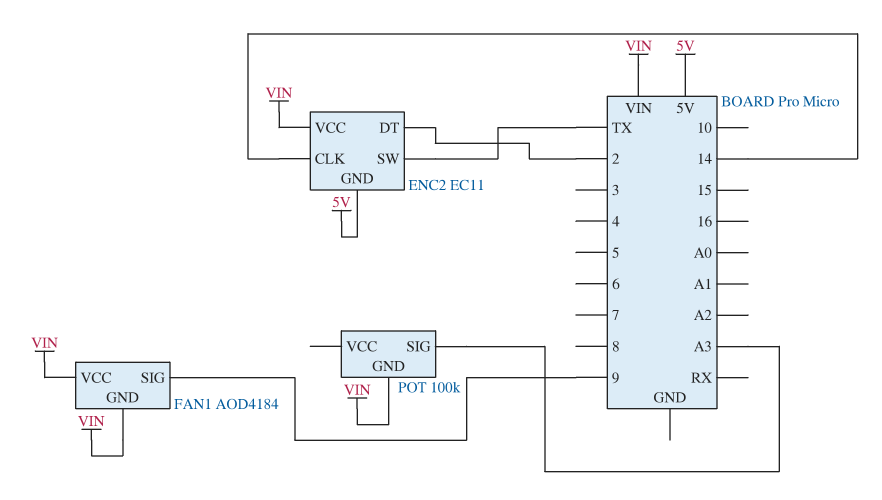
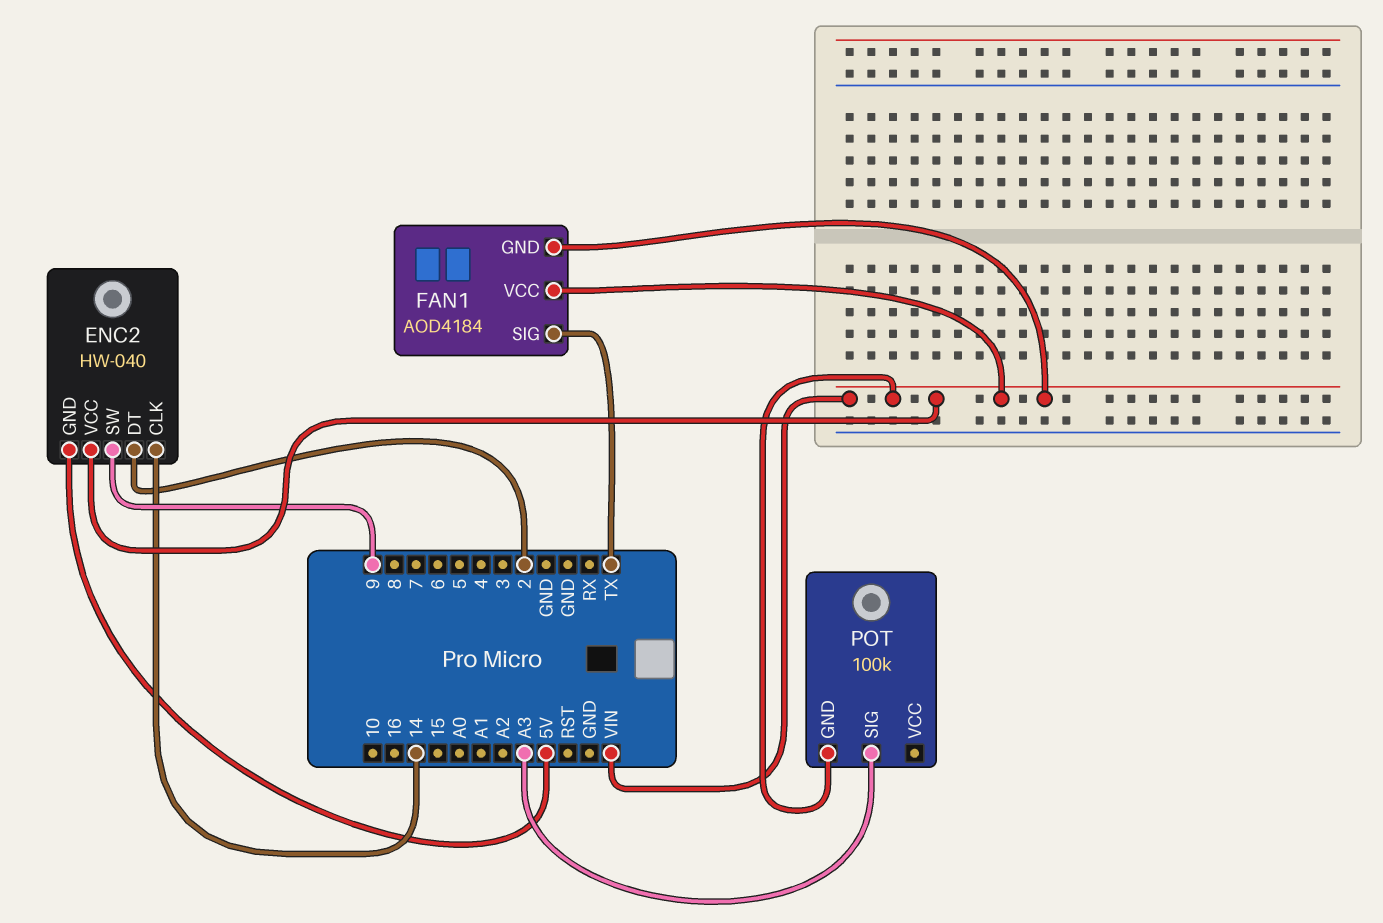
ENC2: EC11 -> HW-040
ENC2 pin SW: TX -> 9
FAN1 pin SIG: 9 -> TX

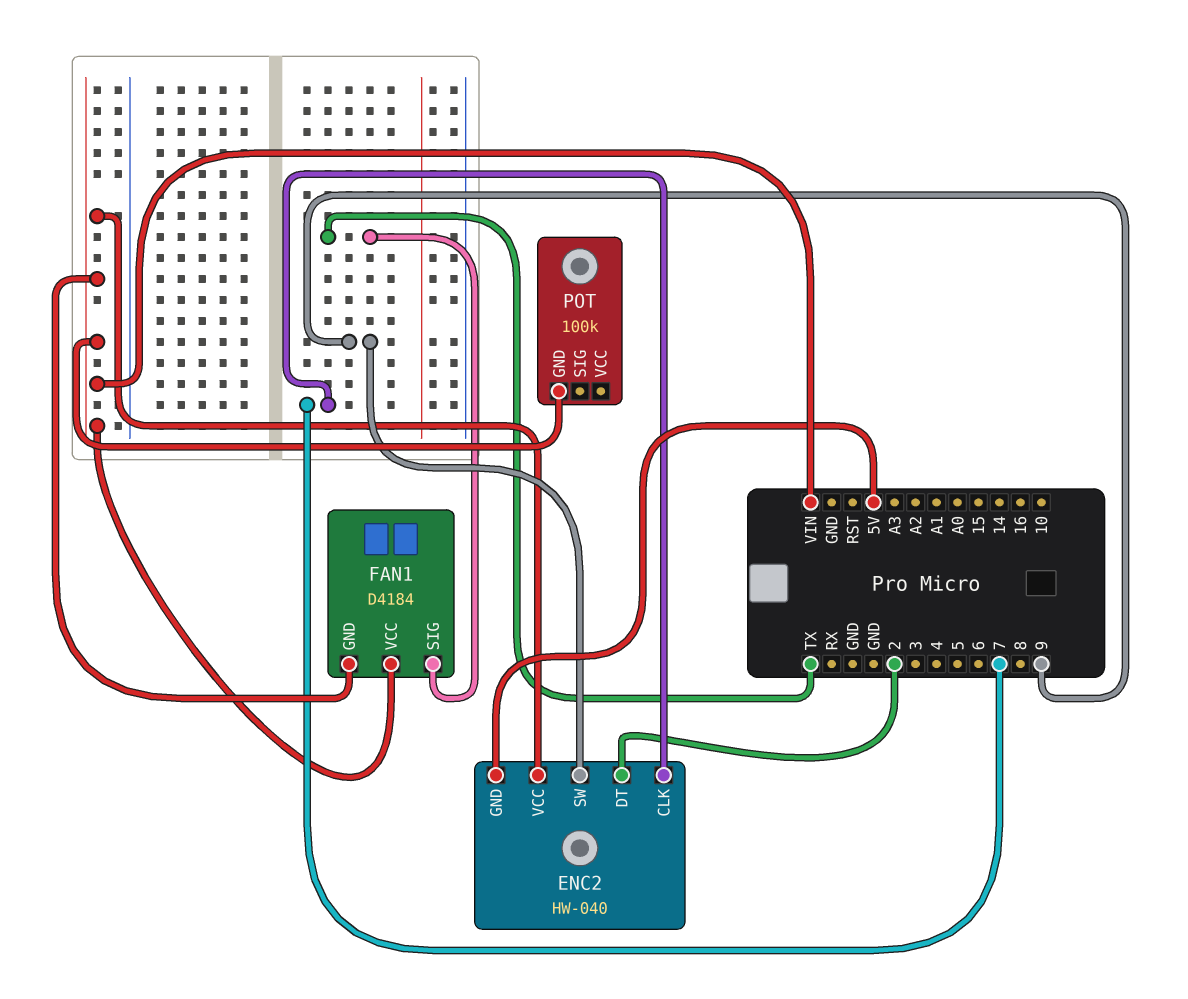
ENC2 pin CLK: 14 -> 7
FAN1: AOD4184 -> D4184
POT pin SIG: A3 -> none

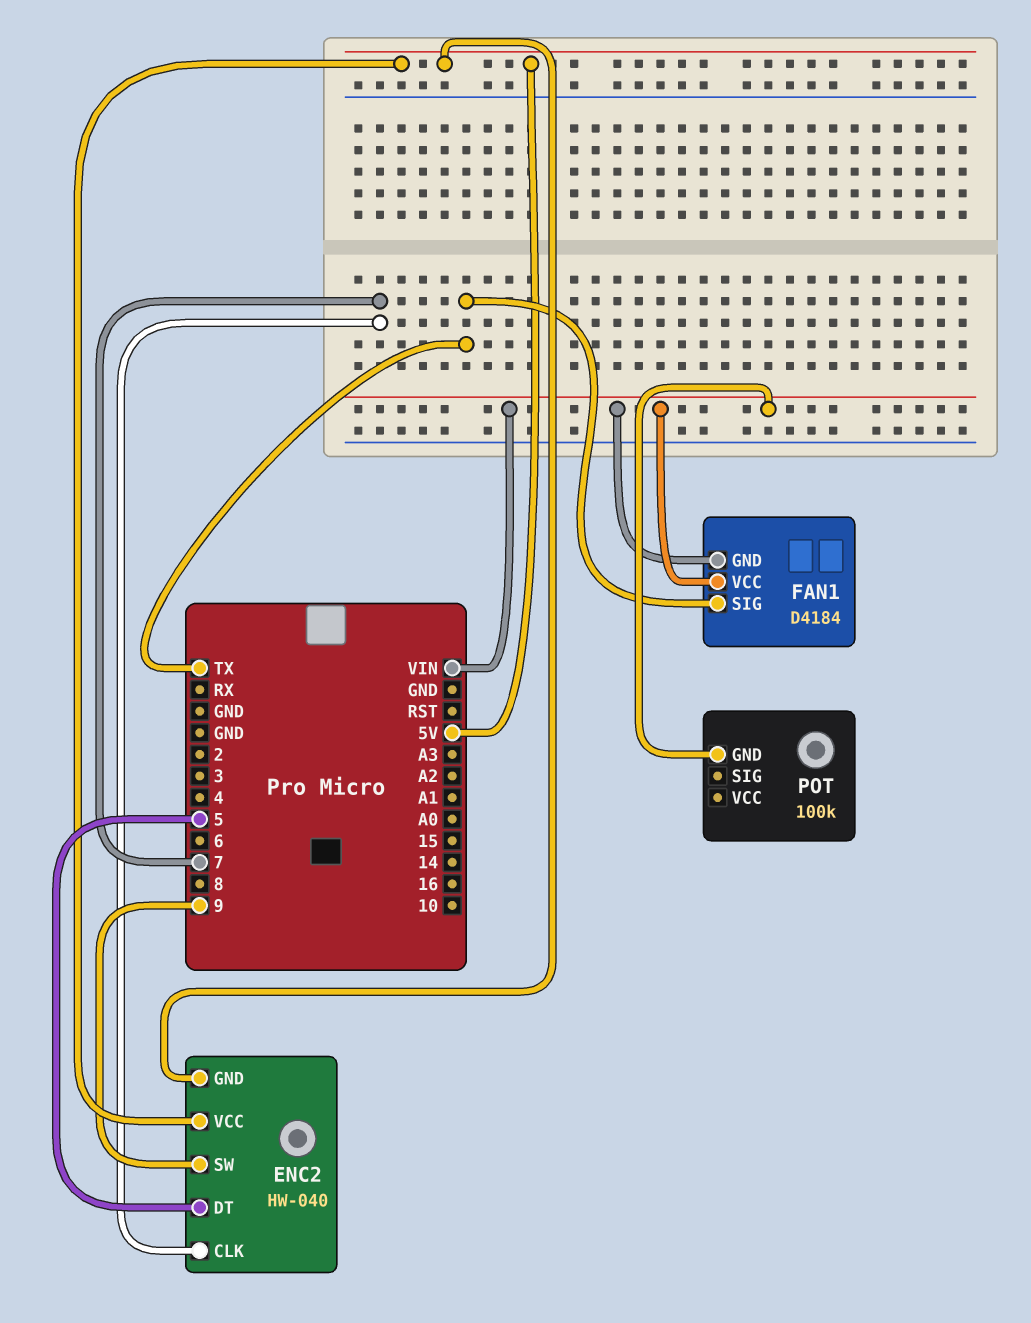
ENC2 pin DT: 2 -> 5
ENC2 pin VCC: VIN -> 5V

